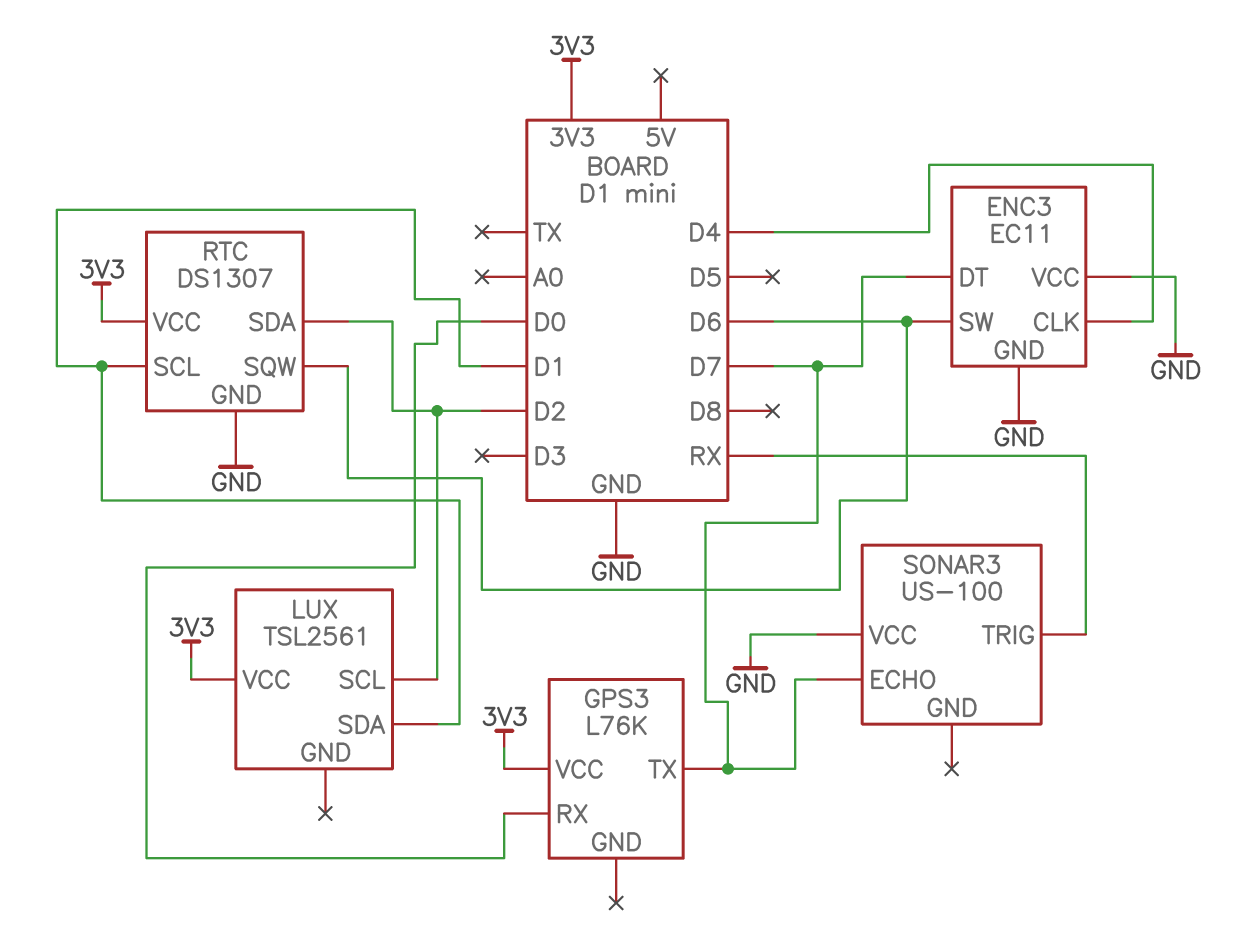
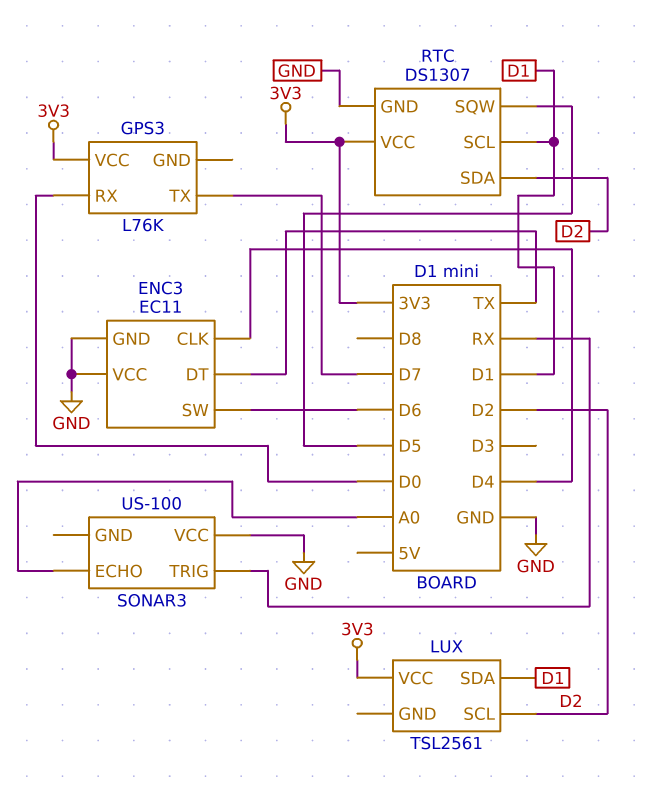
ENC3 pin DT: D7 -> TX
RTC pin SQW: D6 -> D5
SONAR3 pin ECHO: D7 -> A0

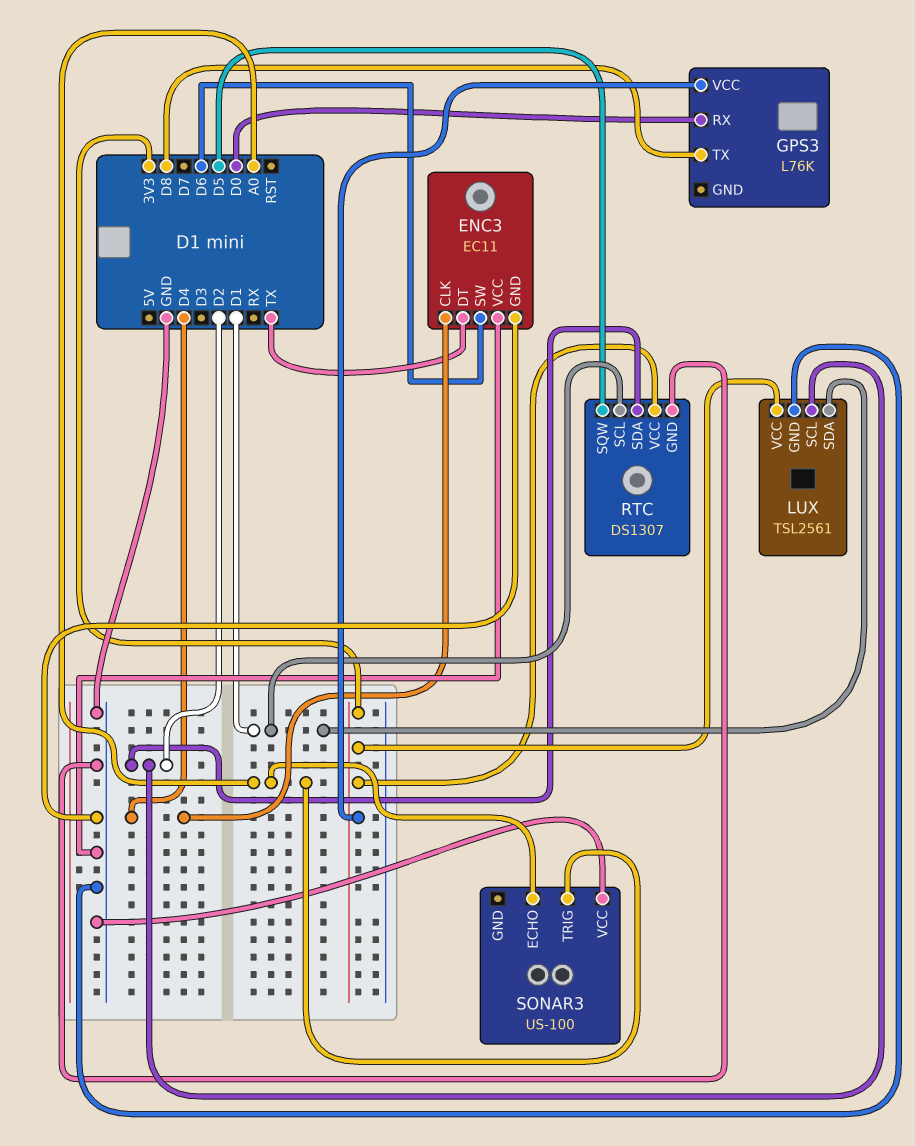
GPS3 pin TX: D7 -> D8
LUX pin GND: none -> GND
SONAR3 pin TRIG: RX -> A0

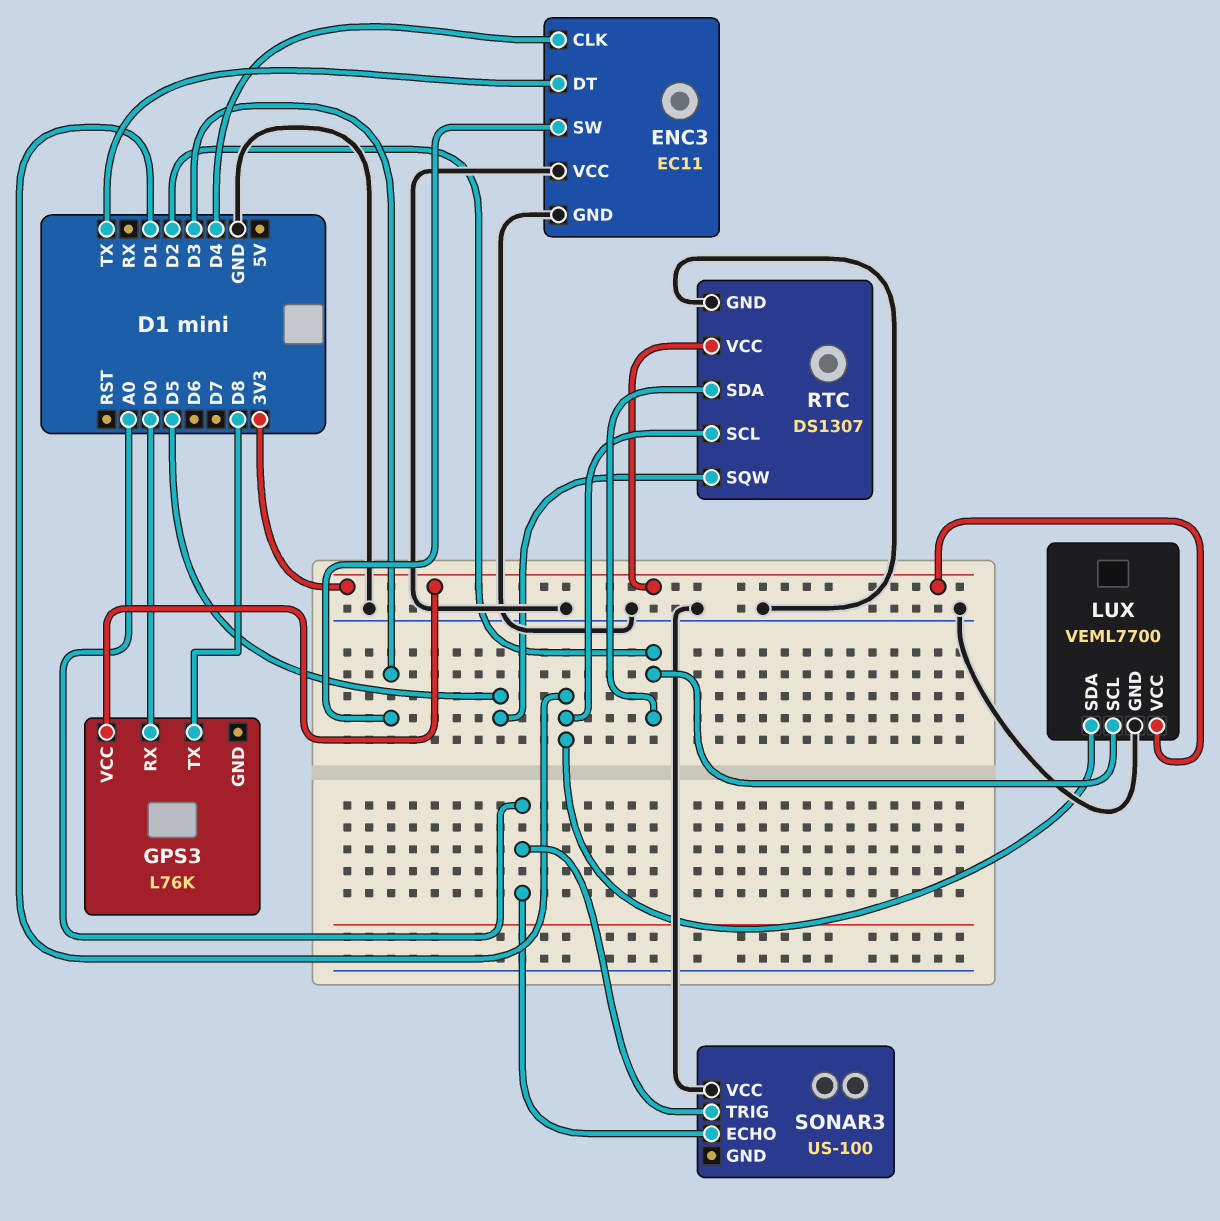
ENC3 pin SW: D6 -> D3
LUX: TSL2561 -> VEML7700

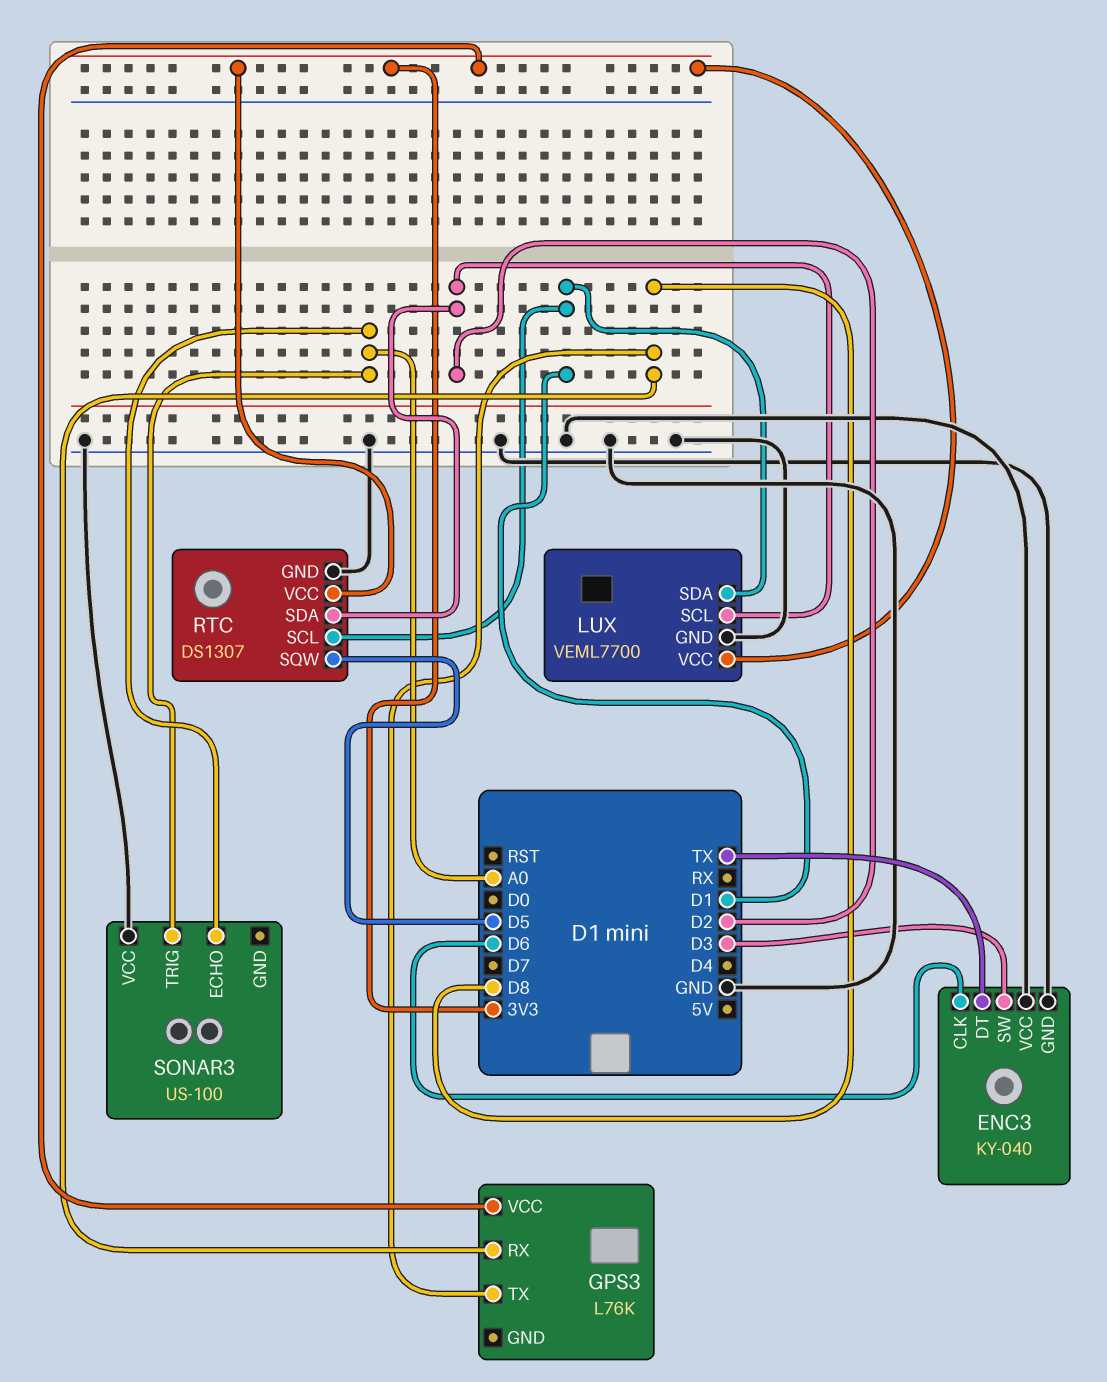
ENC3: EC11 -> KY-040
ENC3 pin CLK: D4 -> D6
GPS3 pin RX: D0 -> D8

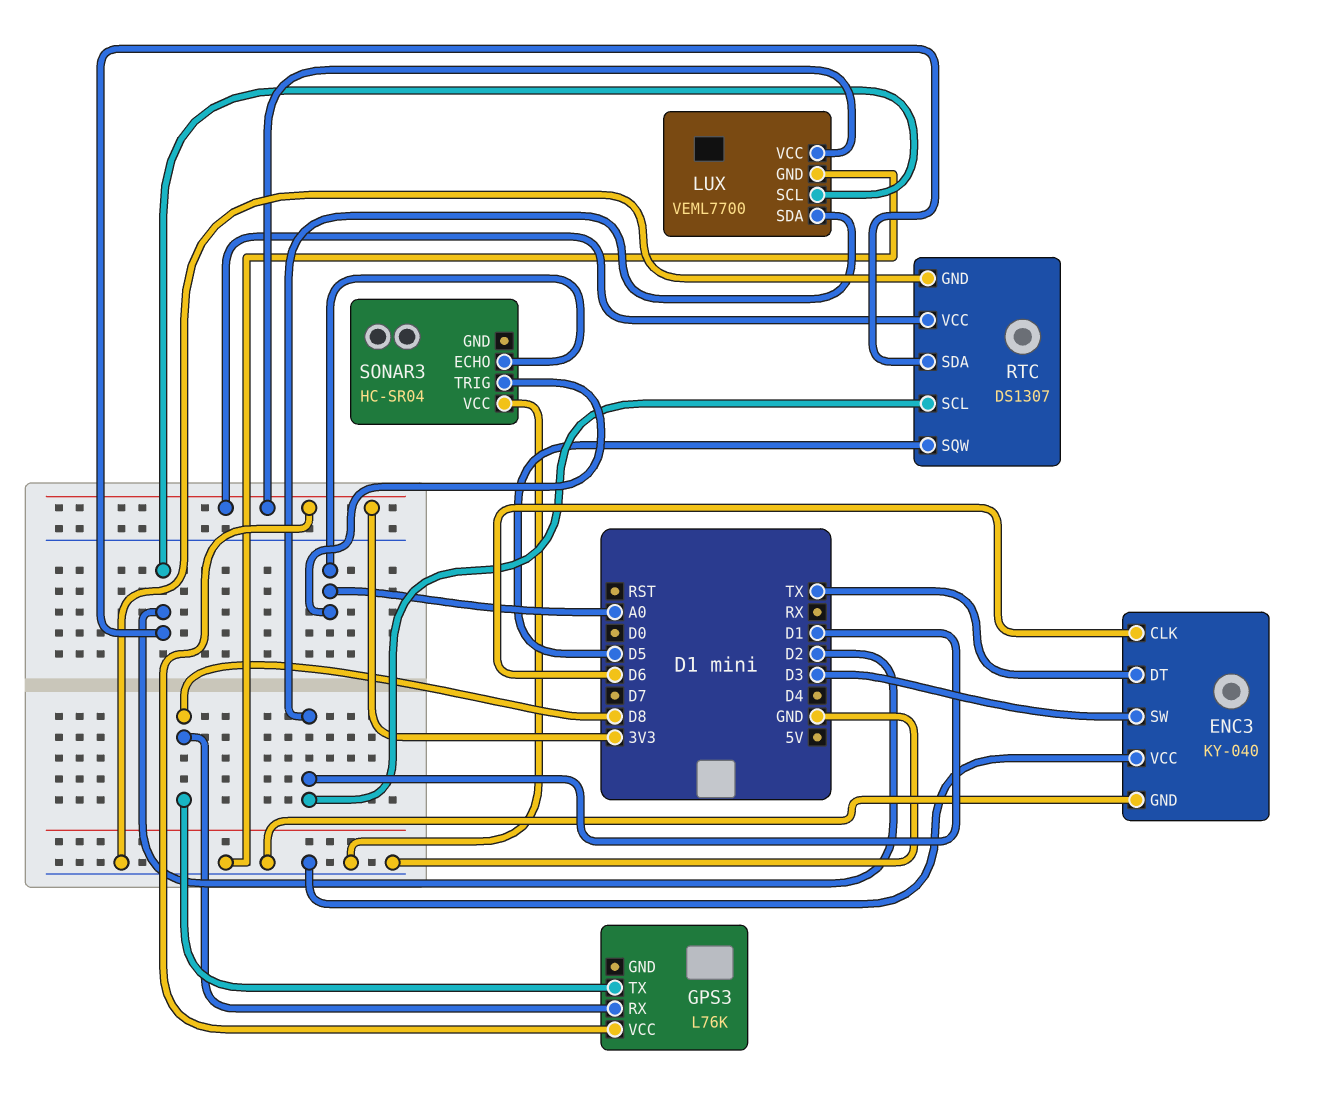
SONAR3: US-100 -> HC-SR04

